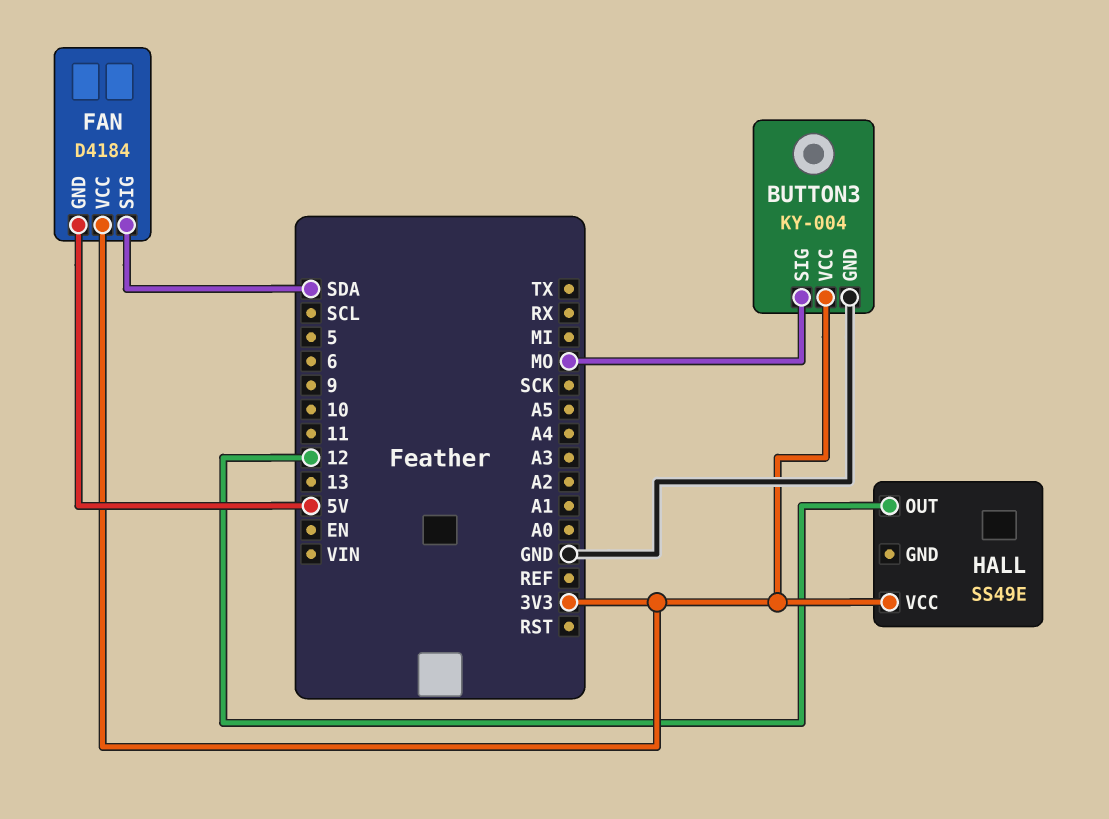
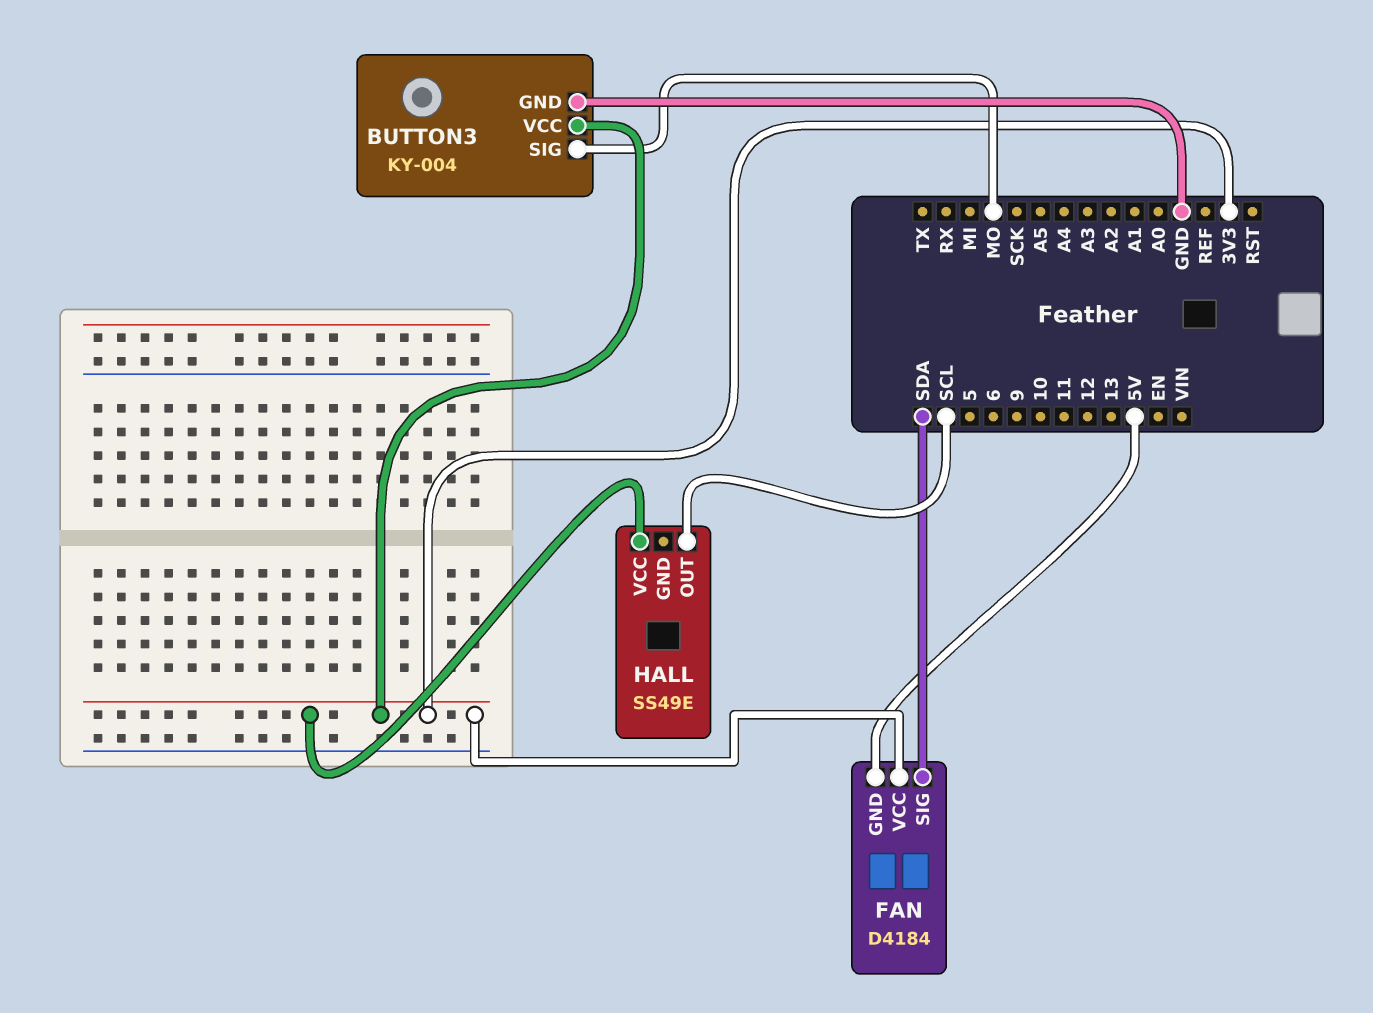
HALL pin OUT: 12 -> SCL

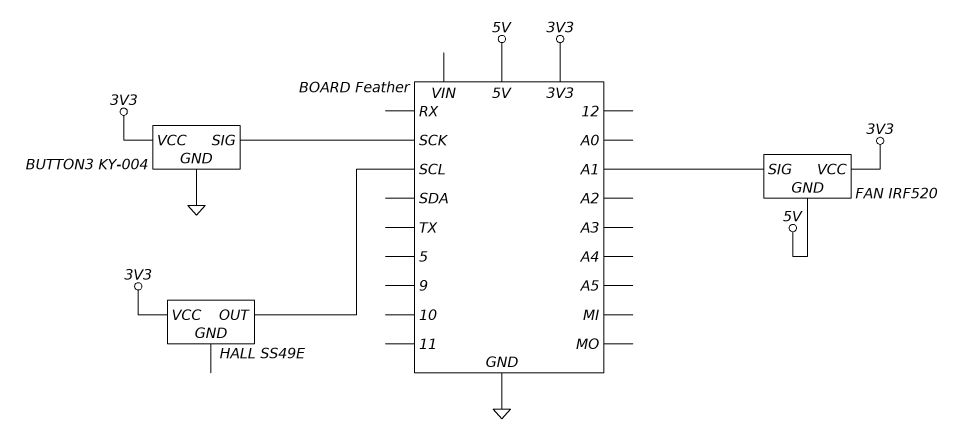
BUTTON3 pin SIG: MO -> SCK
FAN: D4184 -> IRF520
FAN pin SIG: SDA -> A1

